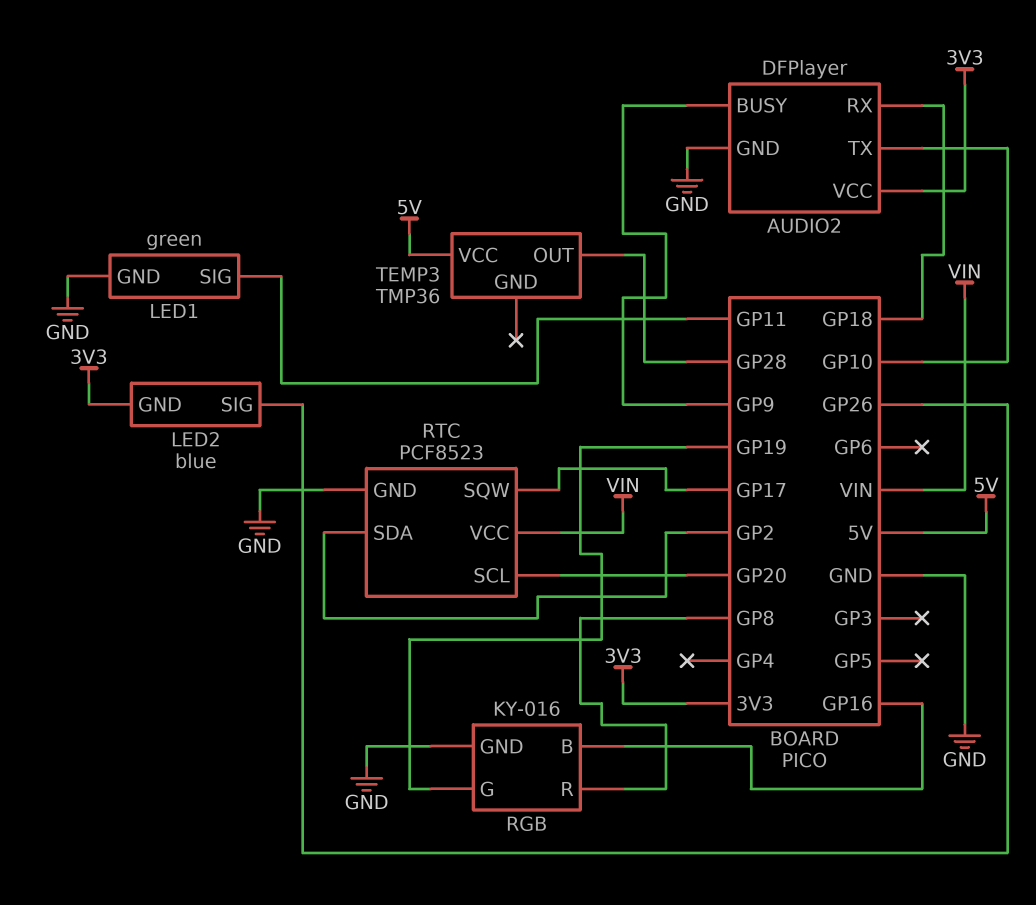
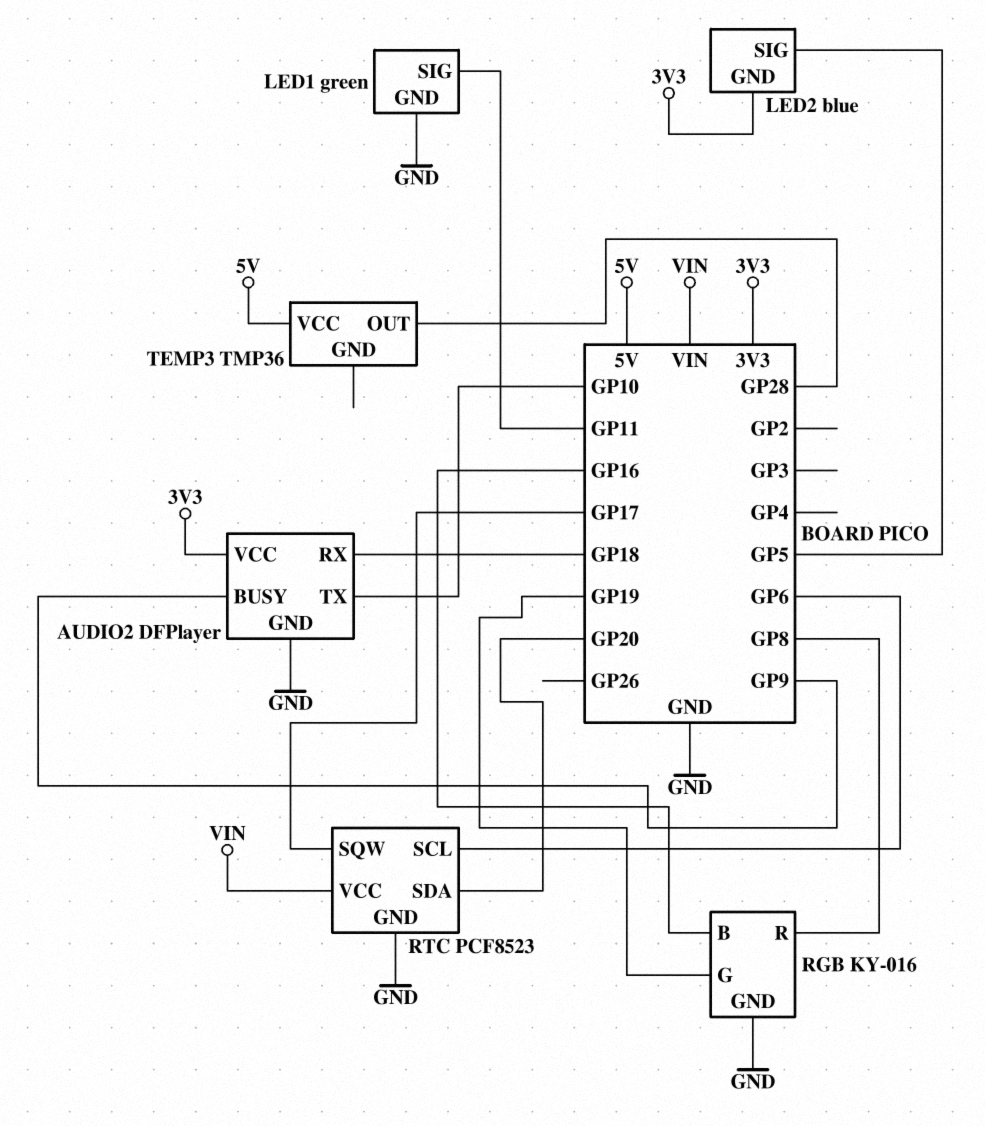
LED2 pin SIG: GP26 -> GP5
RTC pin SCL: GP20 -> GP6
RTC pin SDA: GP2 -> GP20

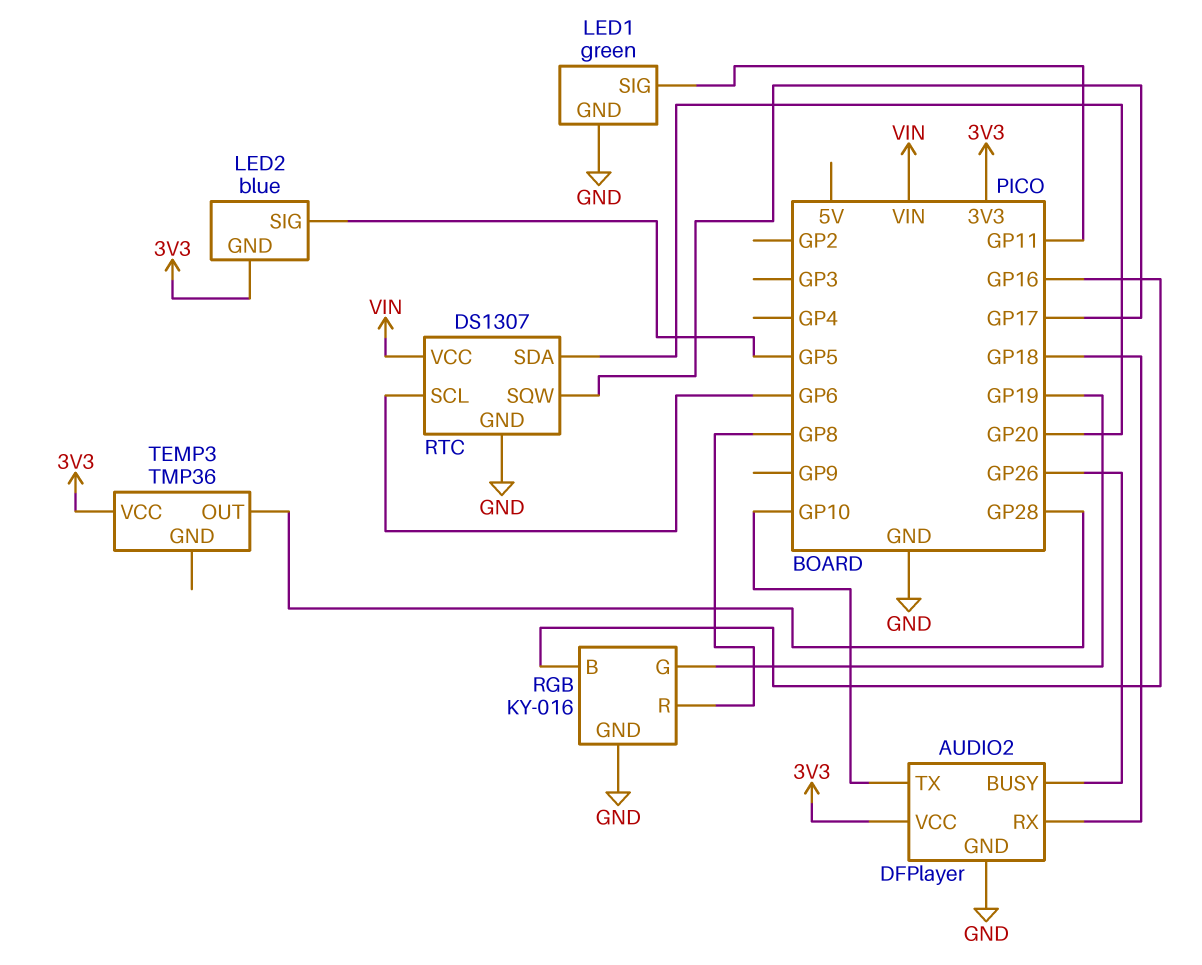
AUDIO2 pin BUSY: GP9 -> GP26
RTC: PCF8523 -> DS1307
TEMP3 pin VCC: 5V -> 3V3

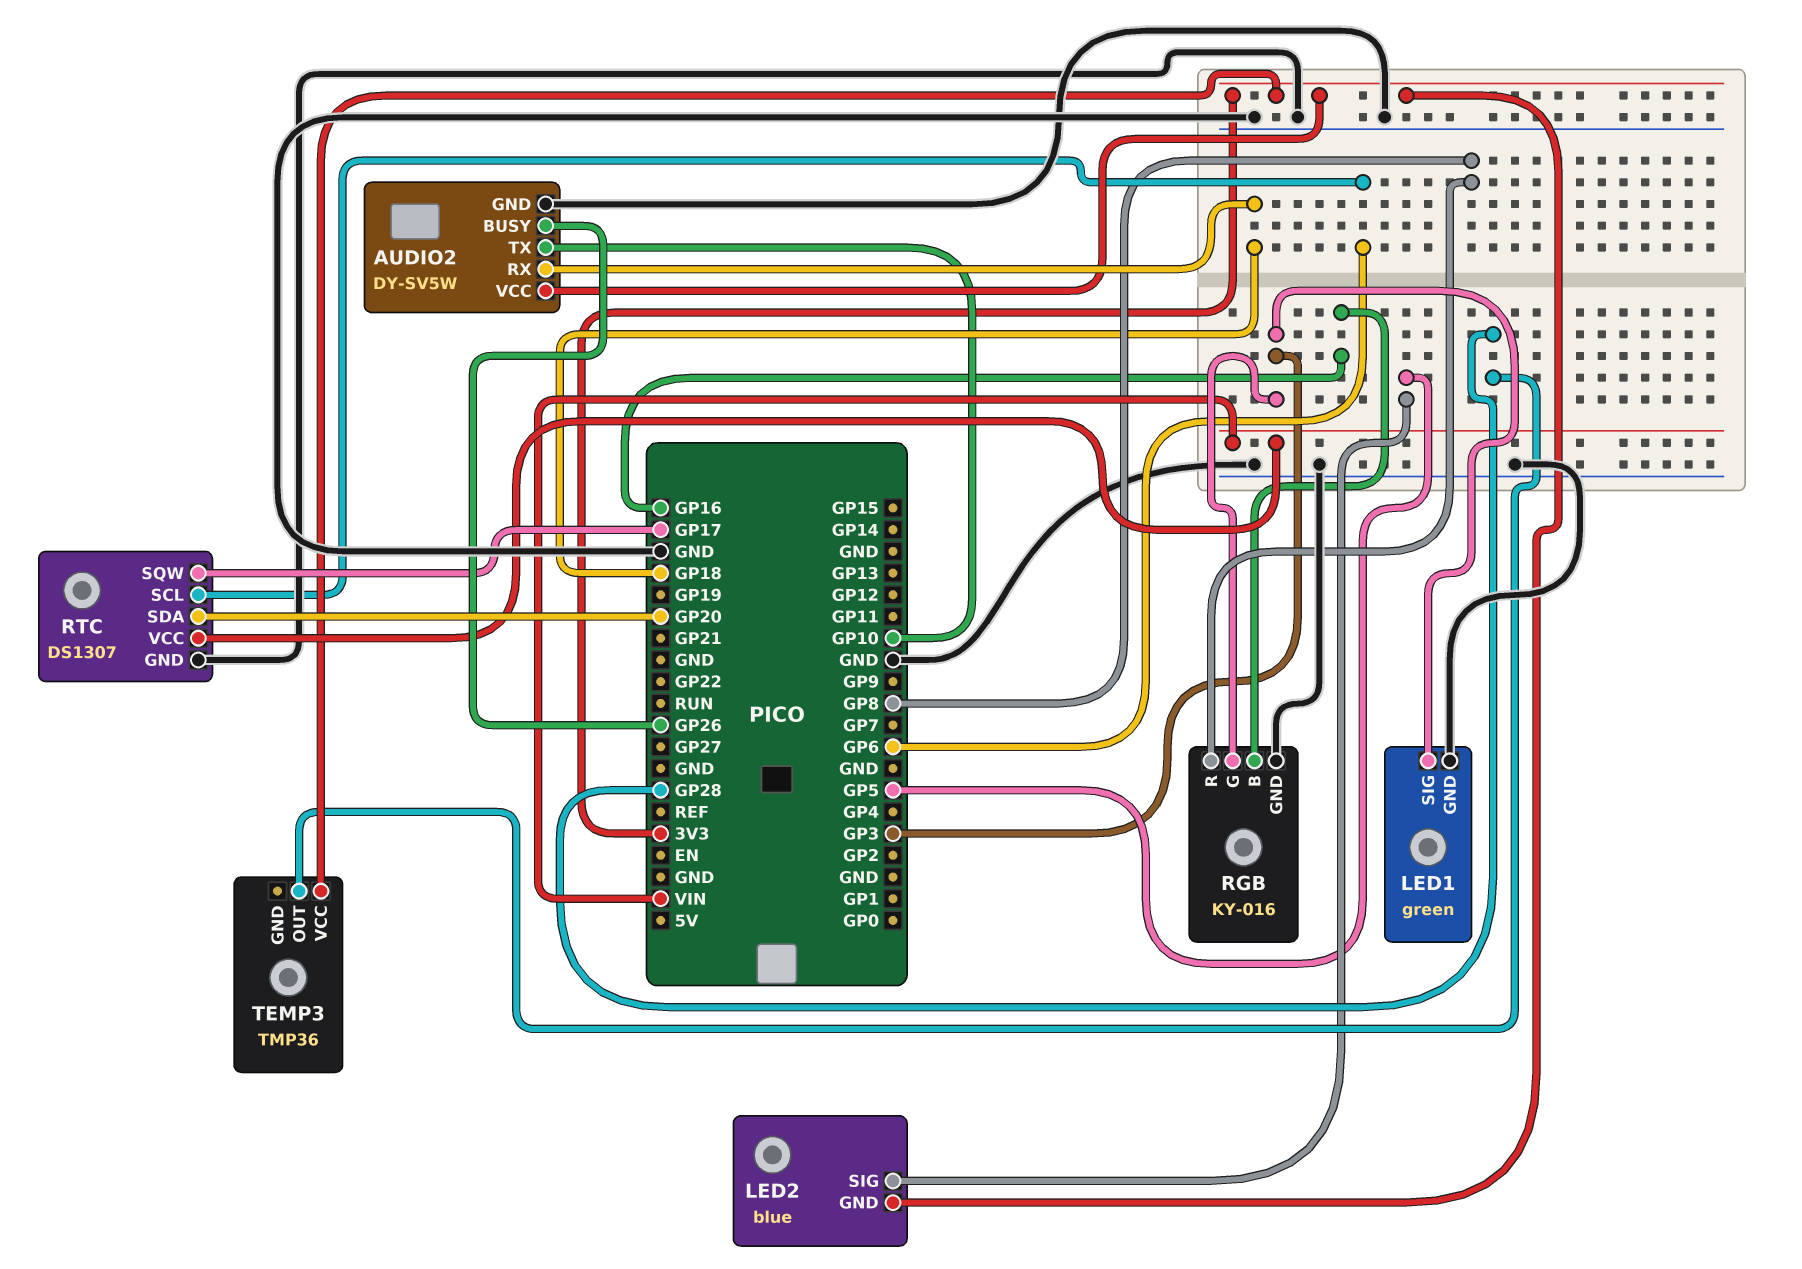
AUDIO2: DFPlayer -> DY-SV5W
LED1 pin SIG: GP11 -> GP3
RGB pin G: GP19 -> GP3

